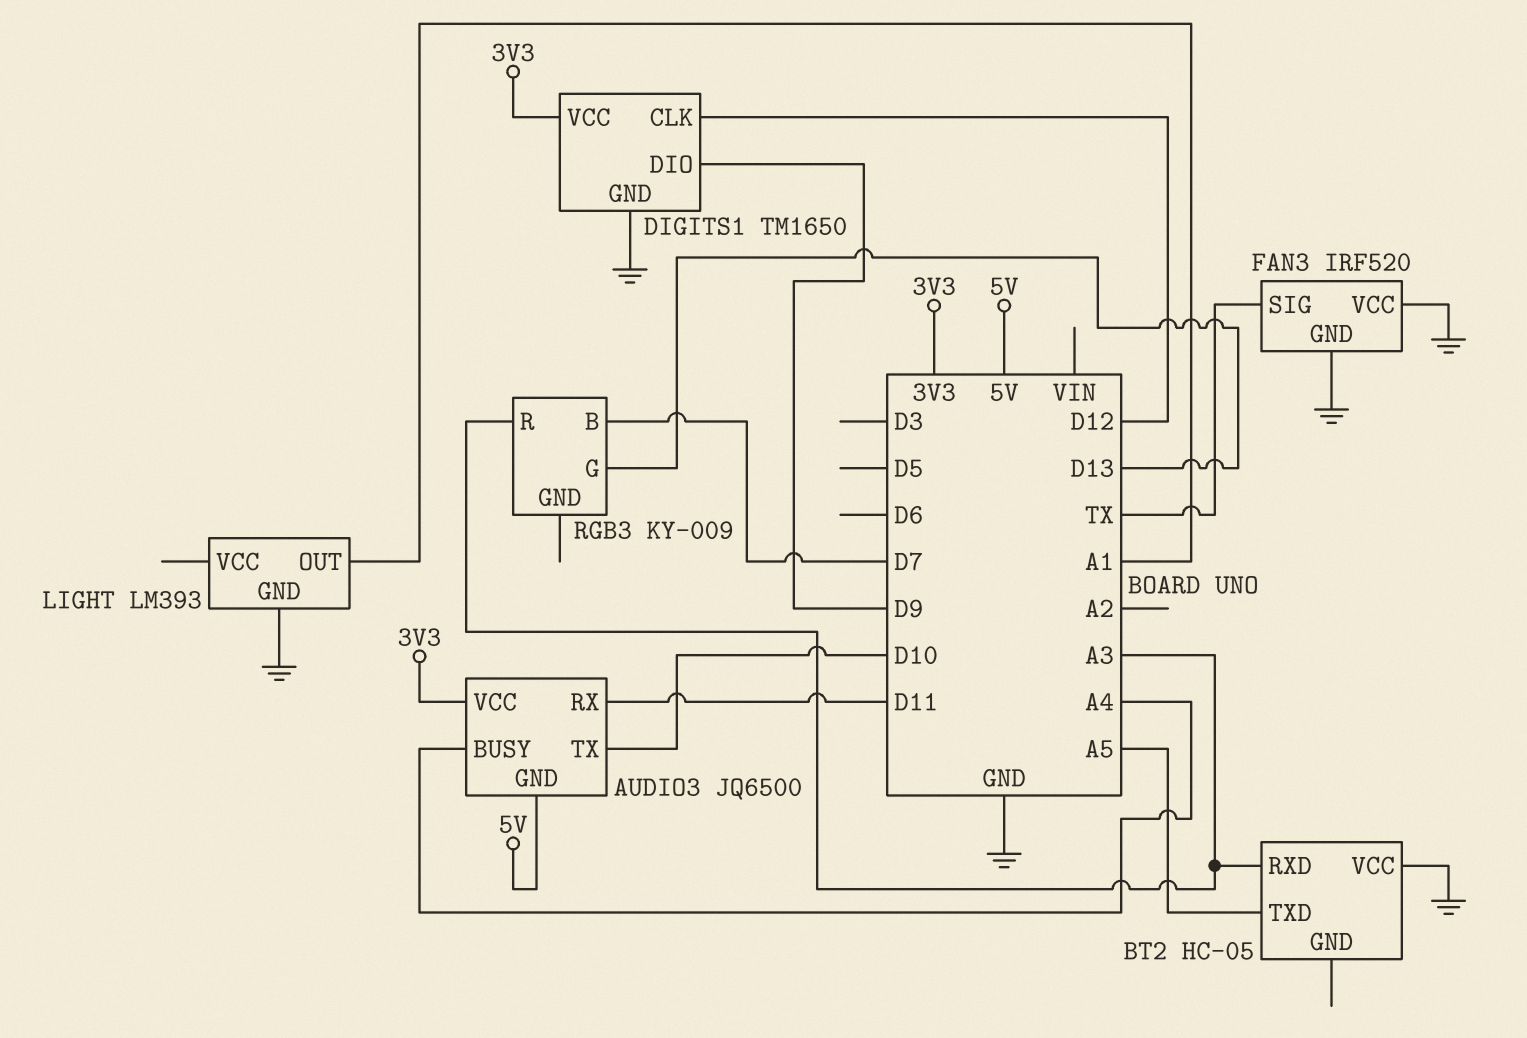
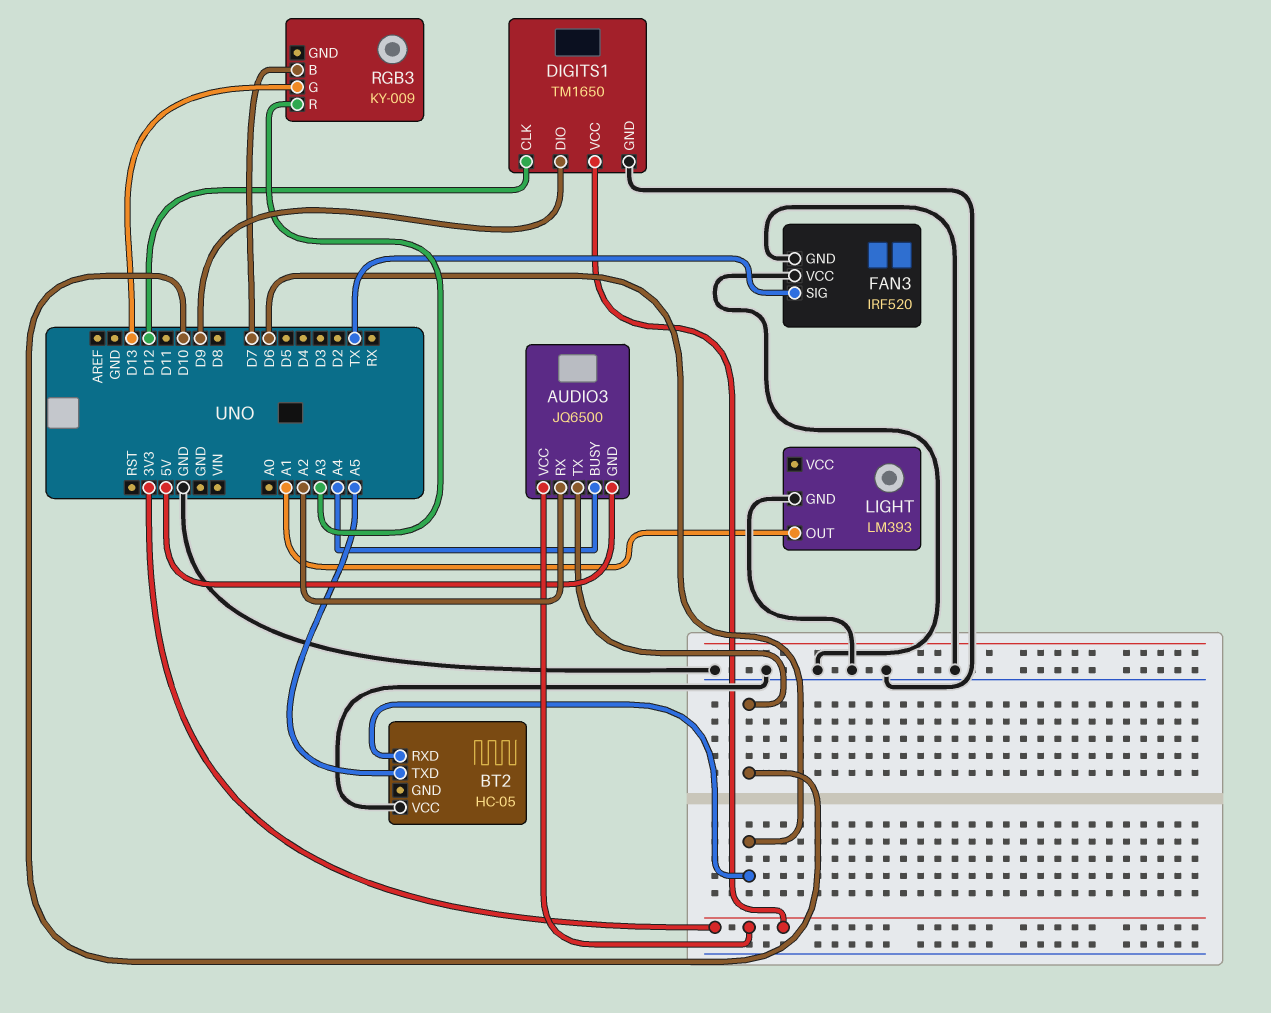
AUDIO3 pin RX: D11 -> A2
BT2 pin RXD: A3 -> D6

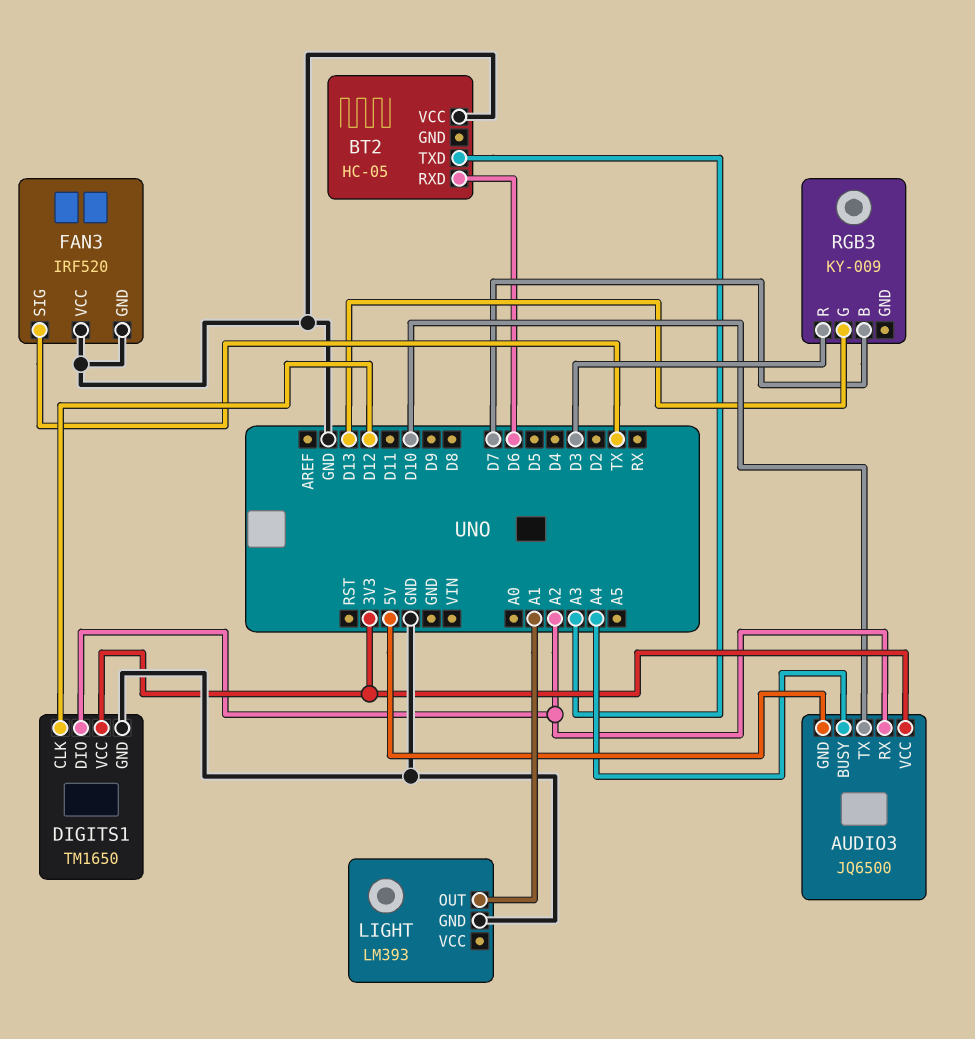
BT2 pin TXD: A5 -> A3
DIGITS1 pin DIO: D9 -> A2
RGB3 pin R: A3 -> D3

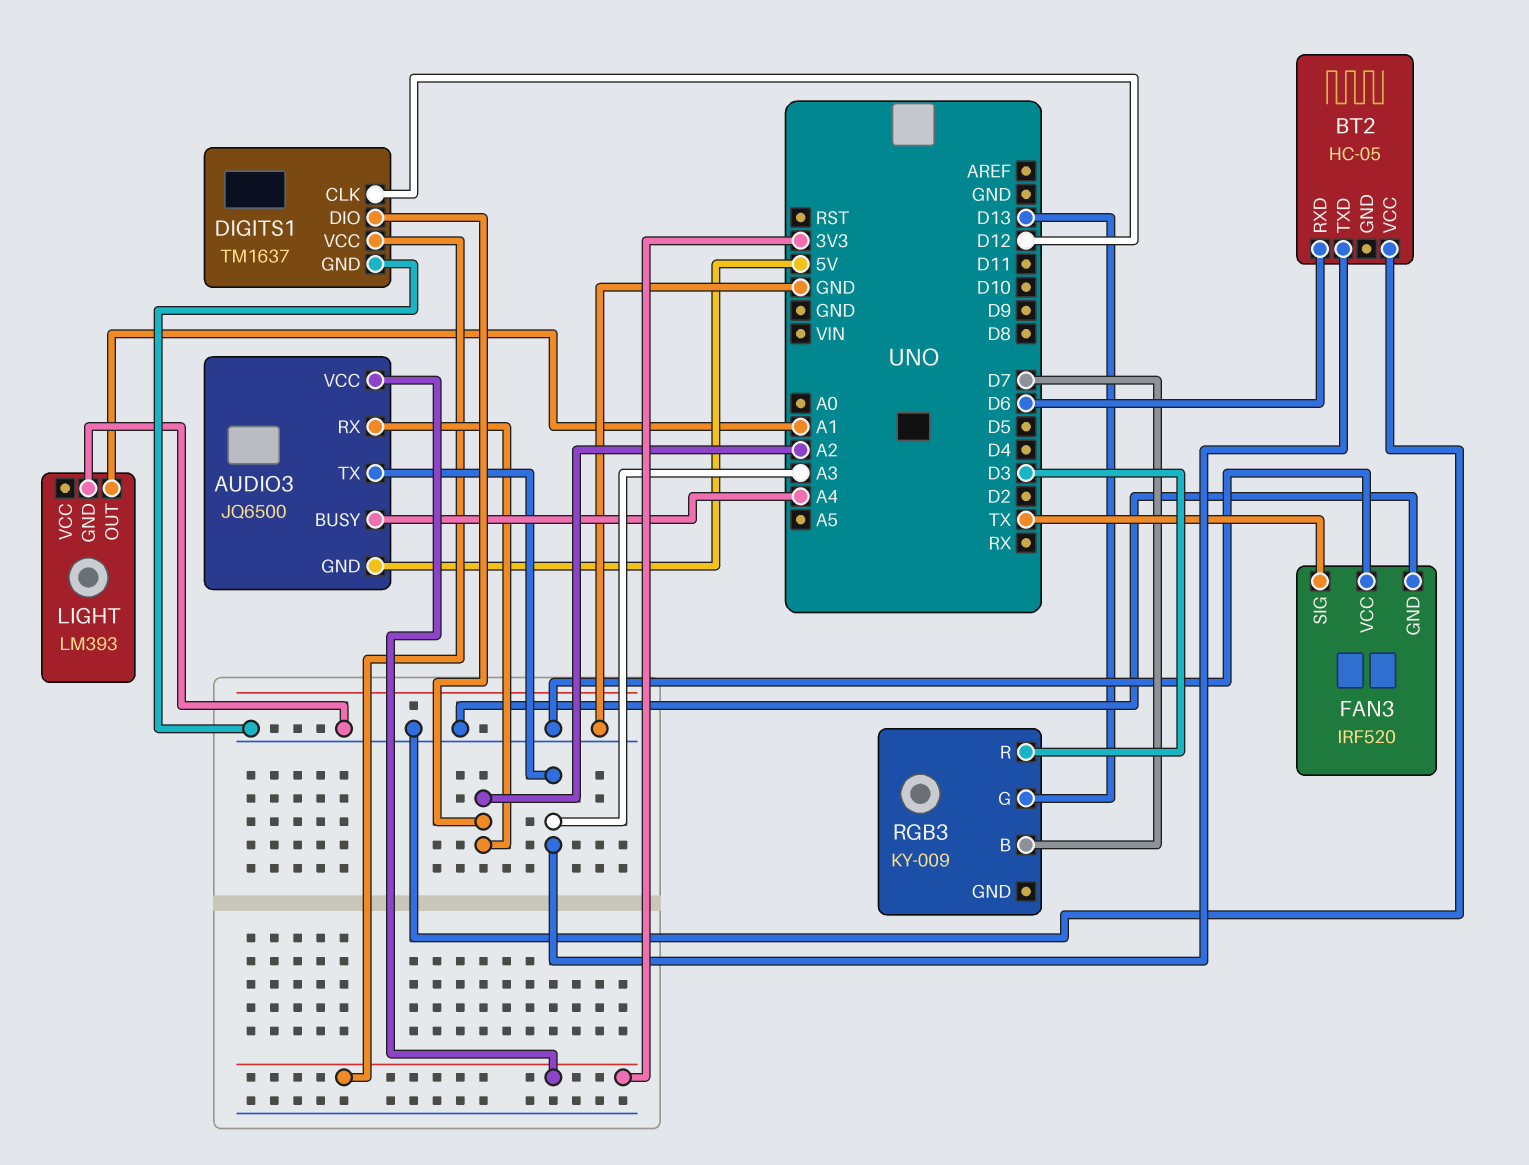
AUDIO3 pin TX: D10 -> A3
DIGITS1: TM1650 -> TM1637

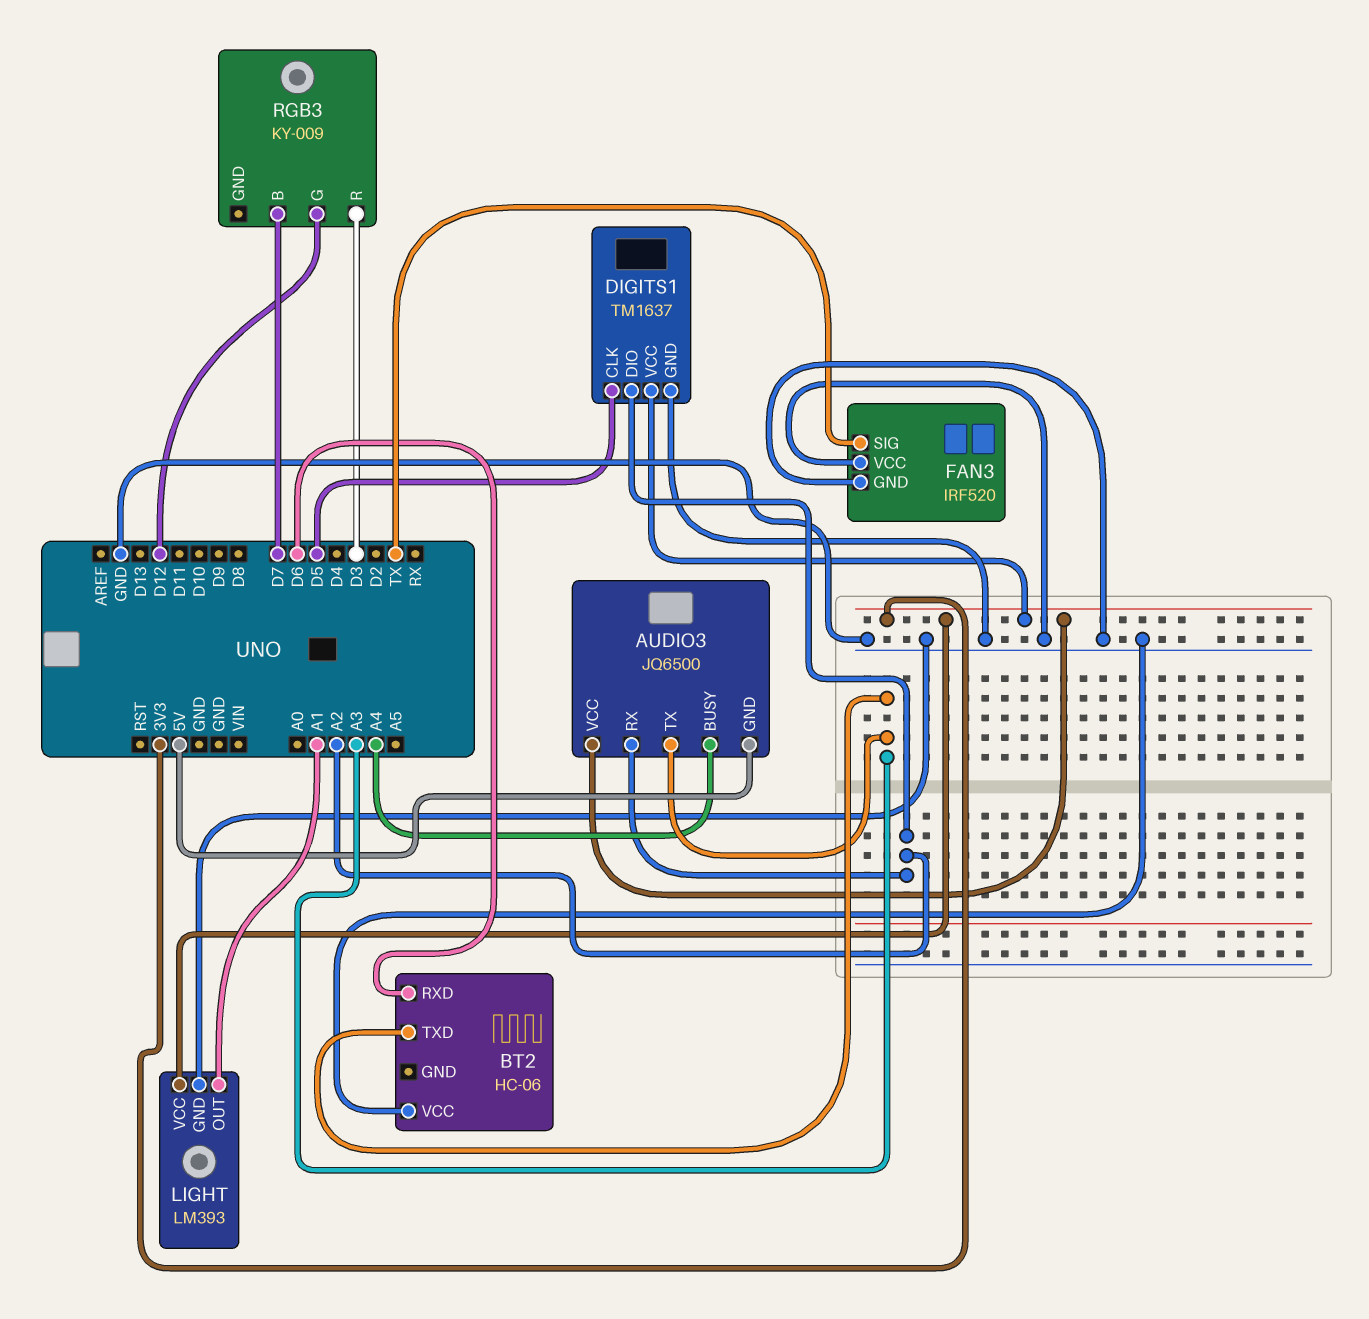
BT2: HC-05 -> HC-06
DIGITS1 pin CLK: D12 -> D5
LIGHT pin VCC: none -> 3V3
RGB3 pin G: D13 -> D12

